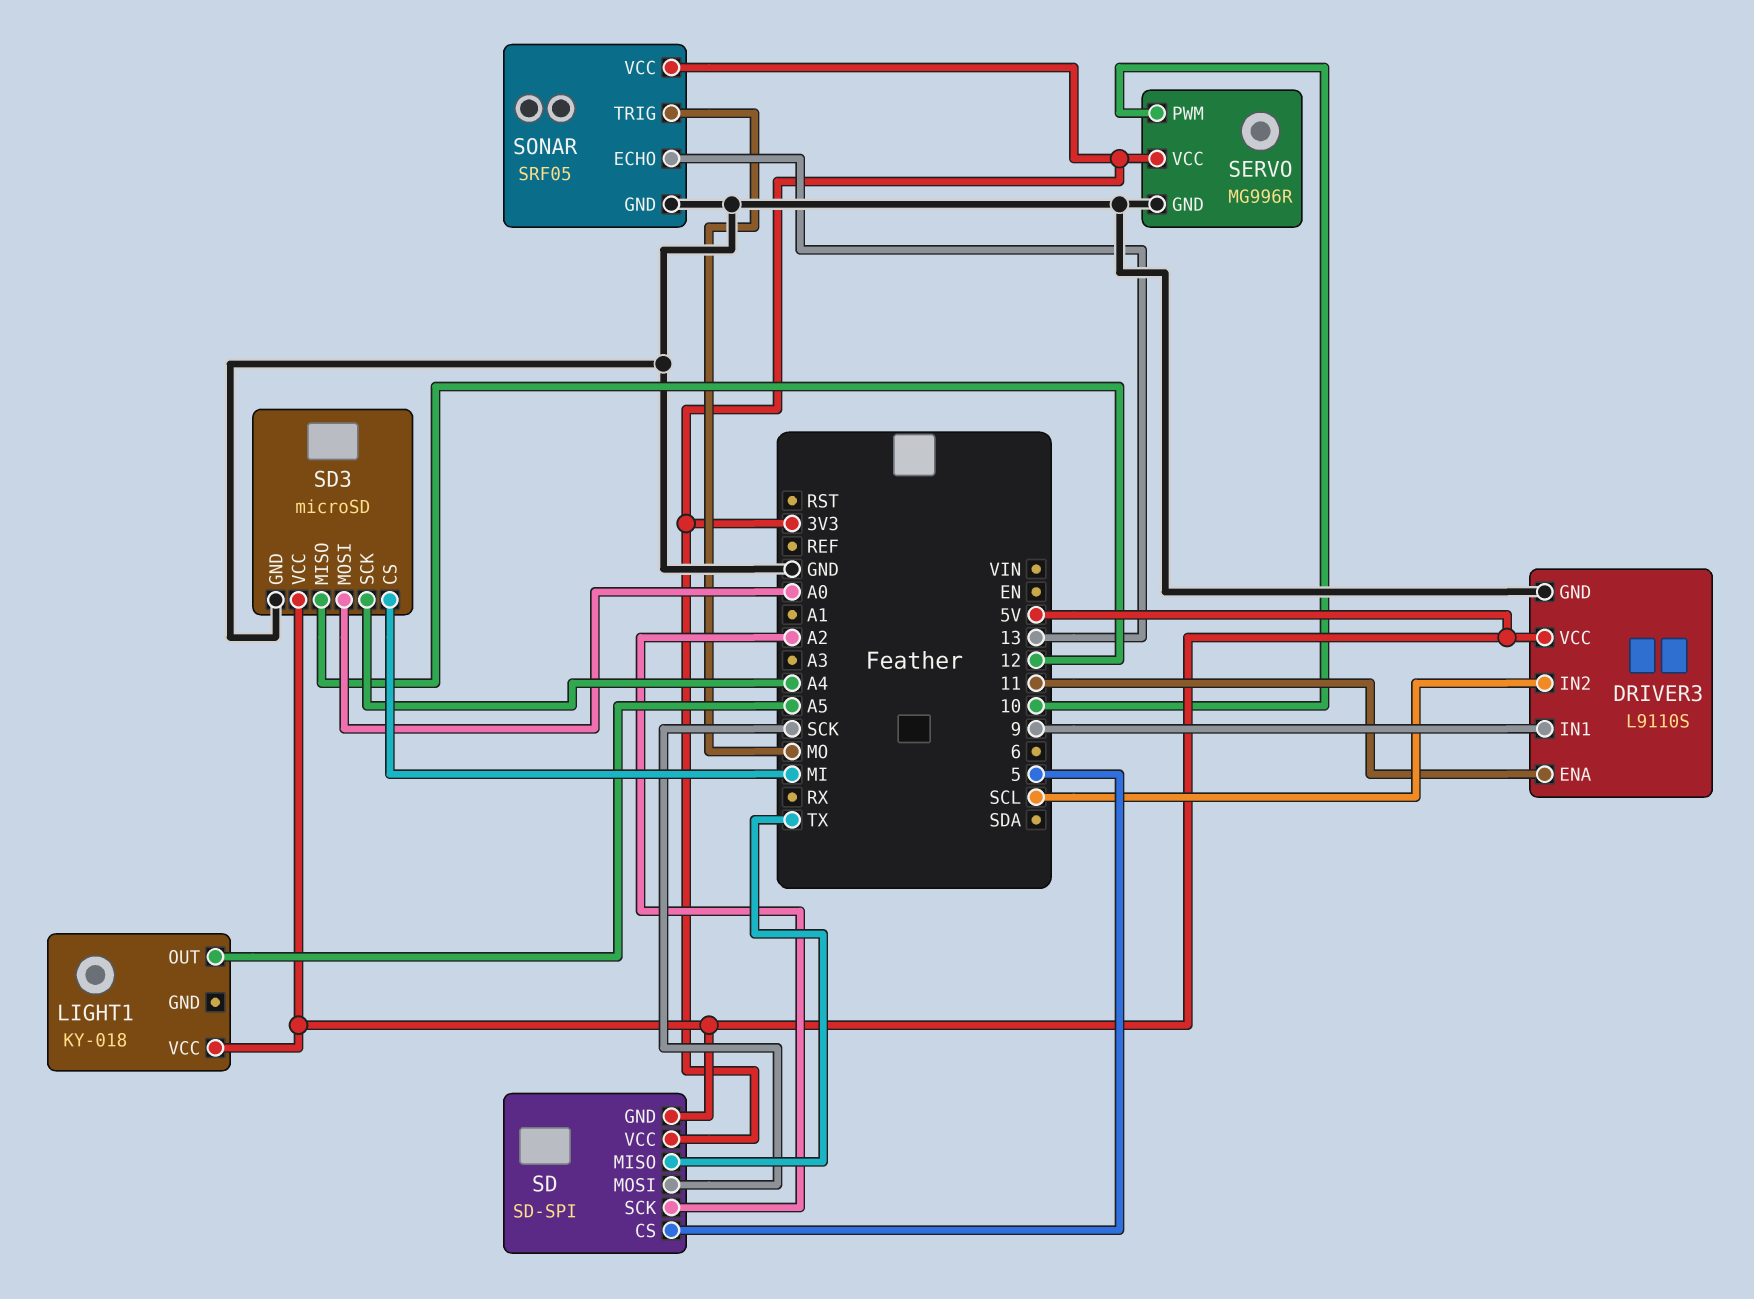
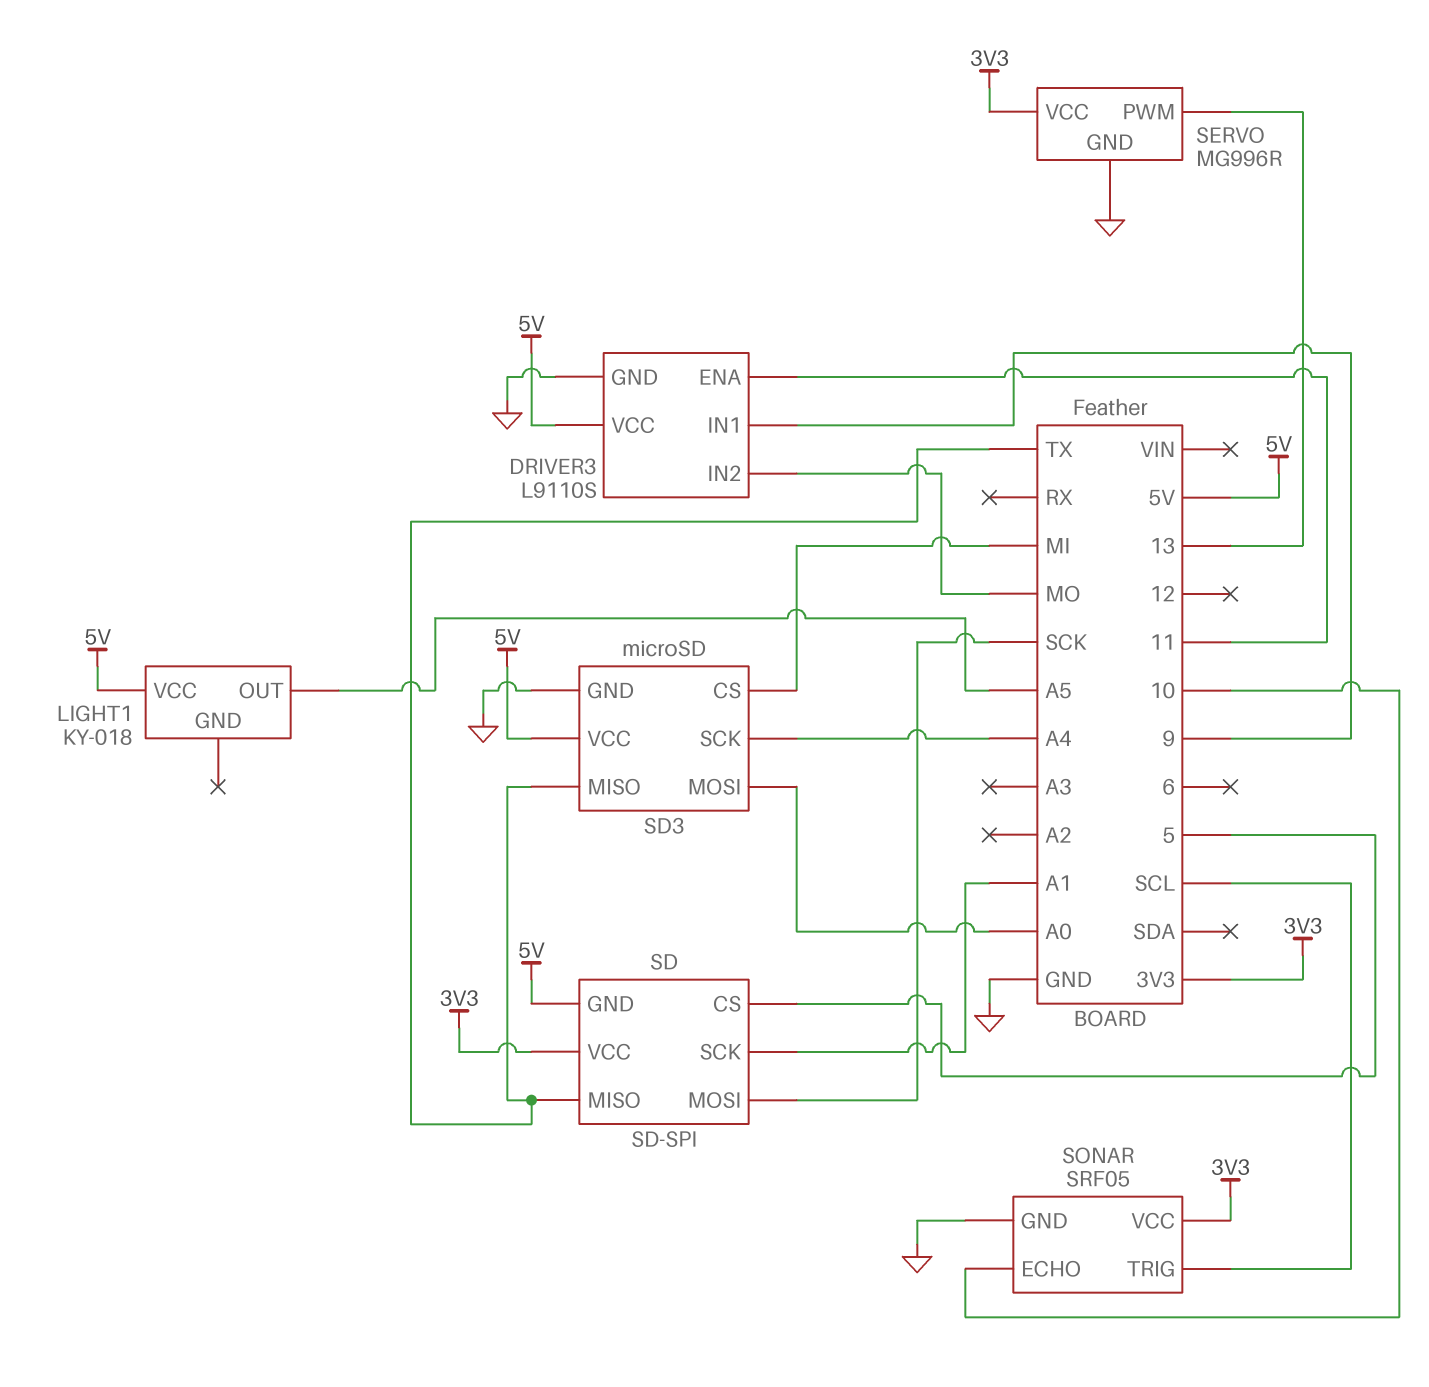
DRIVER3 pin IN2: SCL -> MO
SD pin SCK: A2 -> A1
SD3 pin MISO: 12 -> TX
SERVO pin PWM: 10 -> 13
SONAR pin ECHO: 13 -> 10
SONAR pin TRIG: MO -> SCL

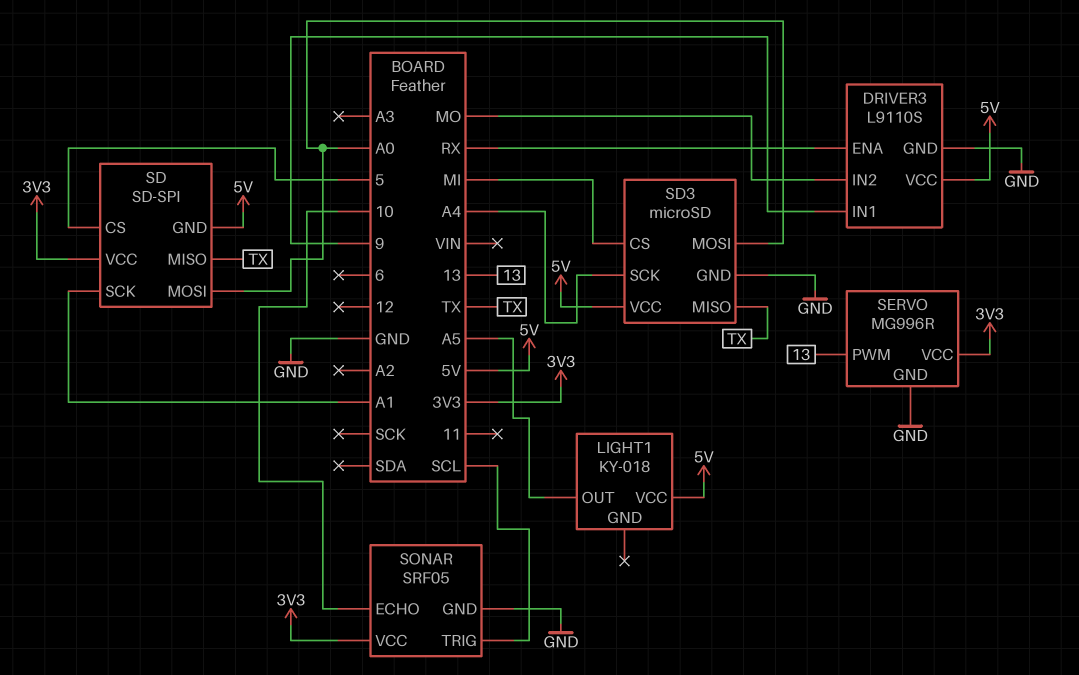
DRIVER3 pin ENA: 11 -> RX
SD pin MOSI: SCK -> A0

